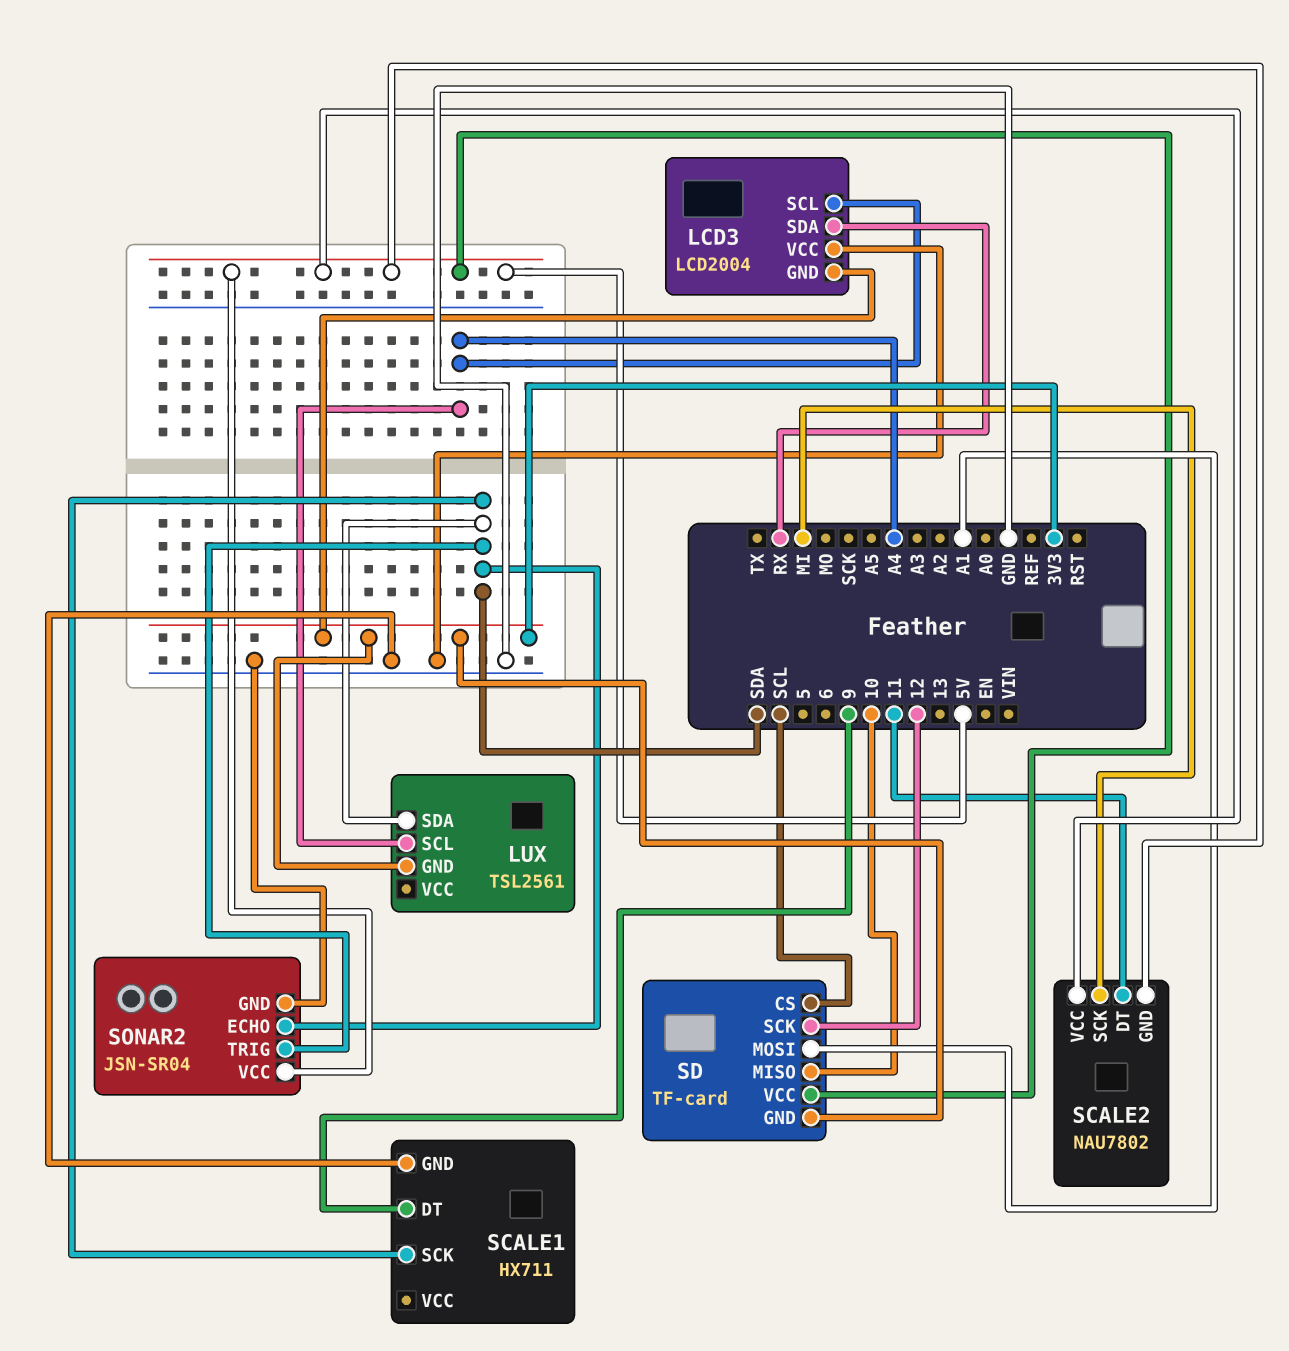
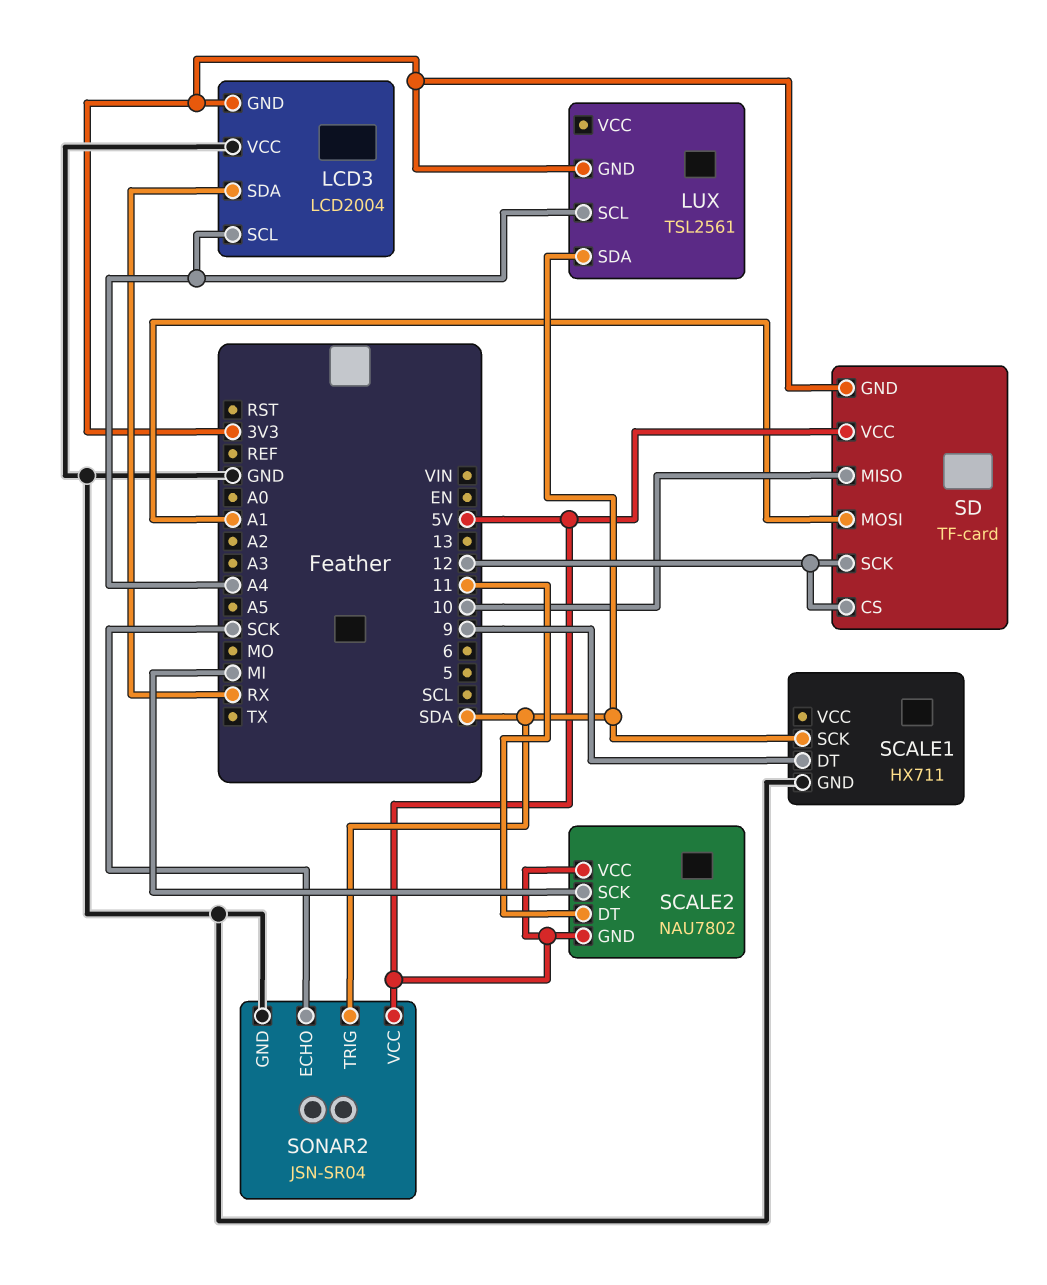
SD pin CS: SCL -> 12
SONAR2 pin ECHO: SDA -> SCK

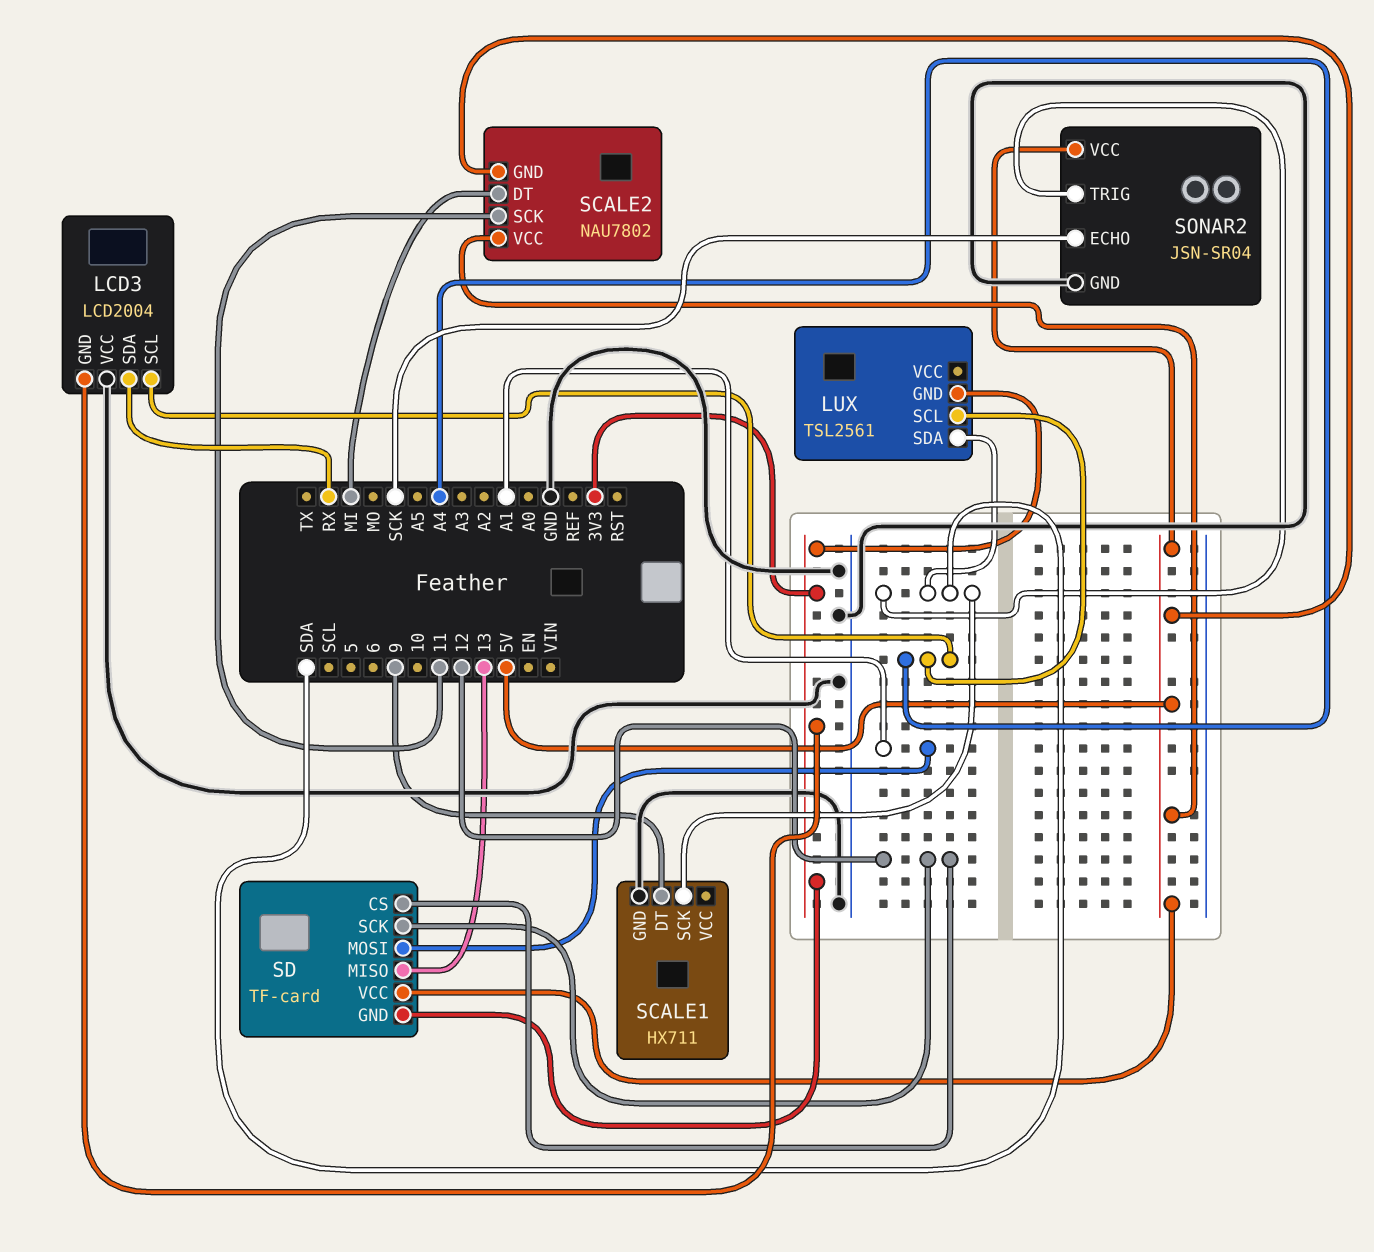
SCALE2 pin DT: 11 -> MI
SCALE2 pin SCK: MI -> 11
SD pin MISO: 10 -> 13

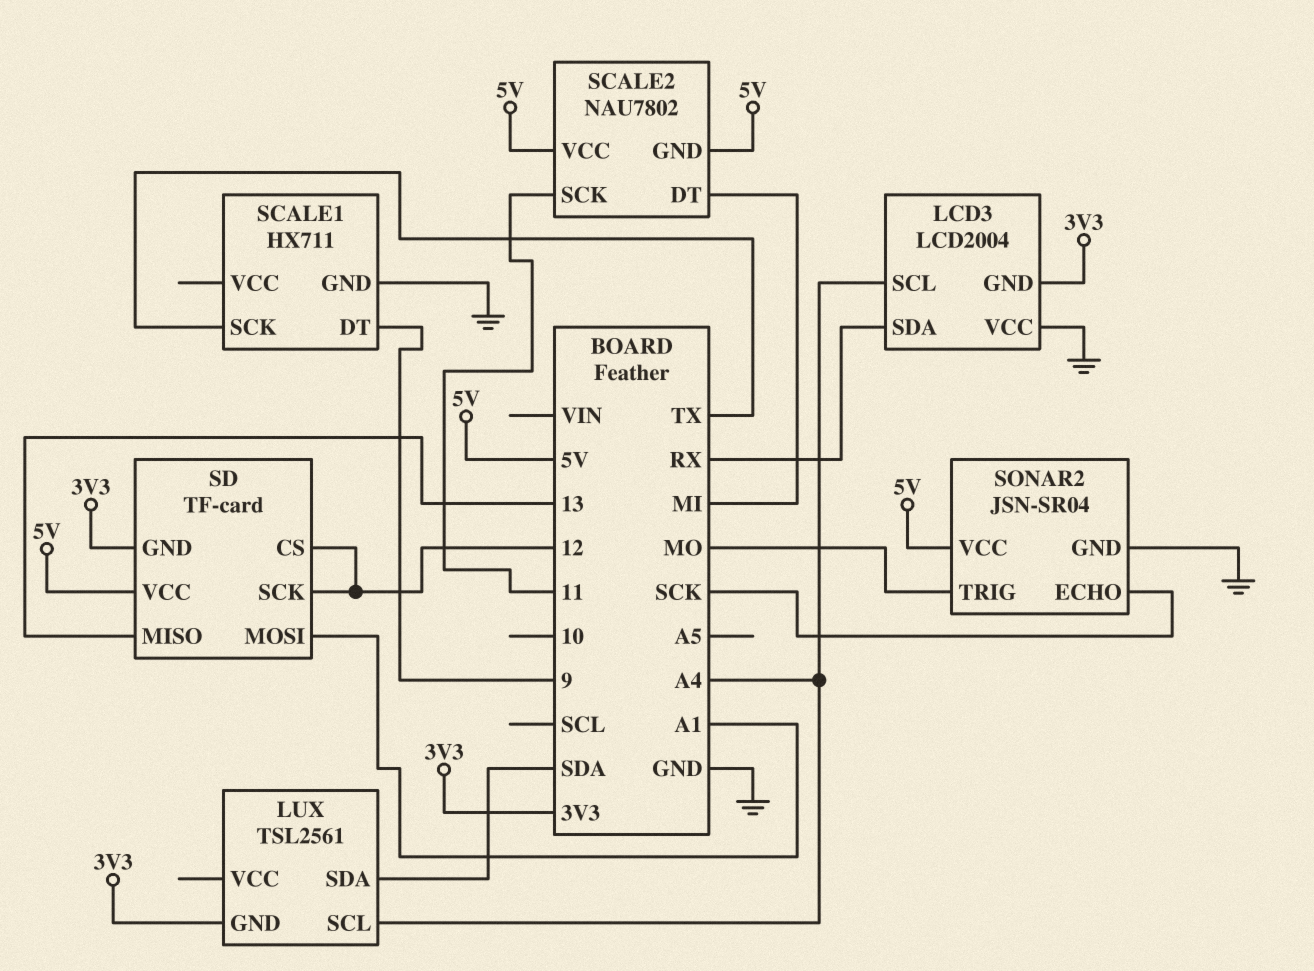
SCALE1 pin SCK: SDA -> TX
SONAR2 pin TRIG: SDA -> MO

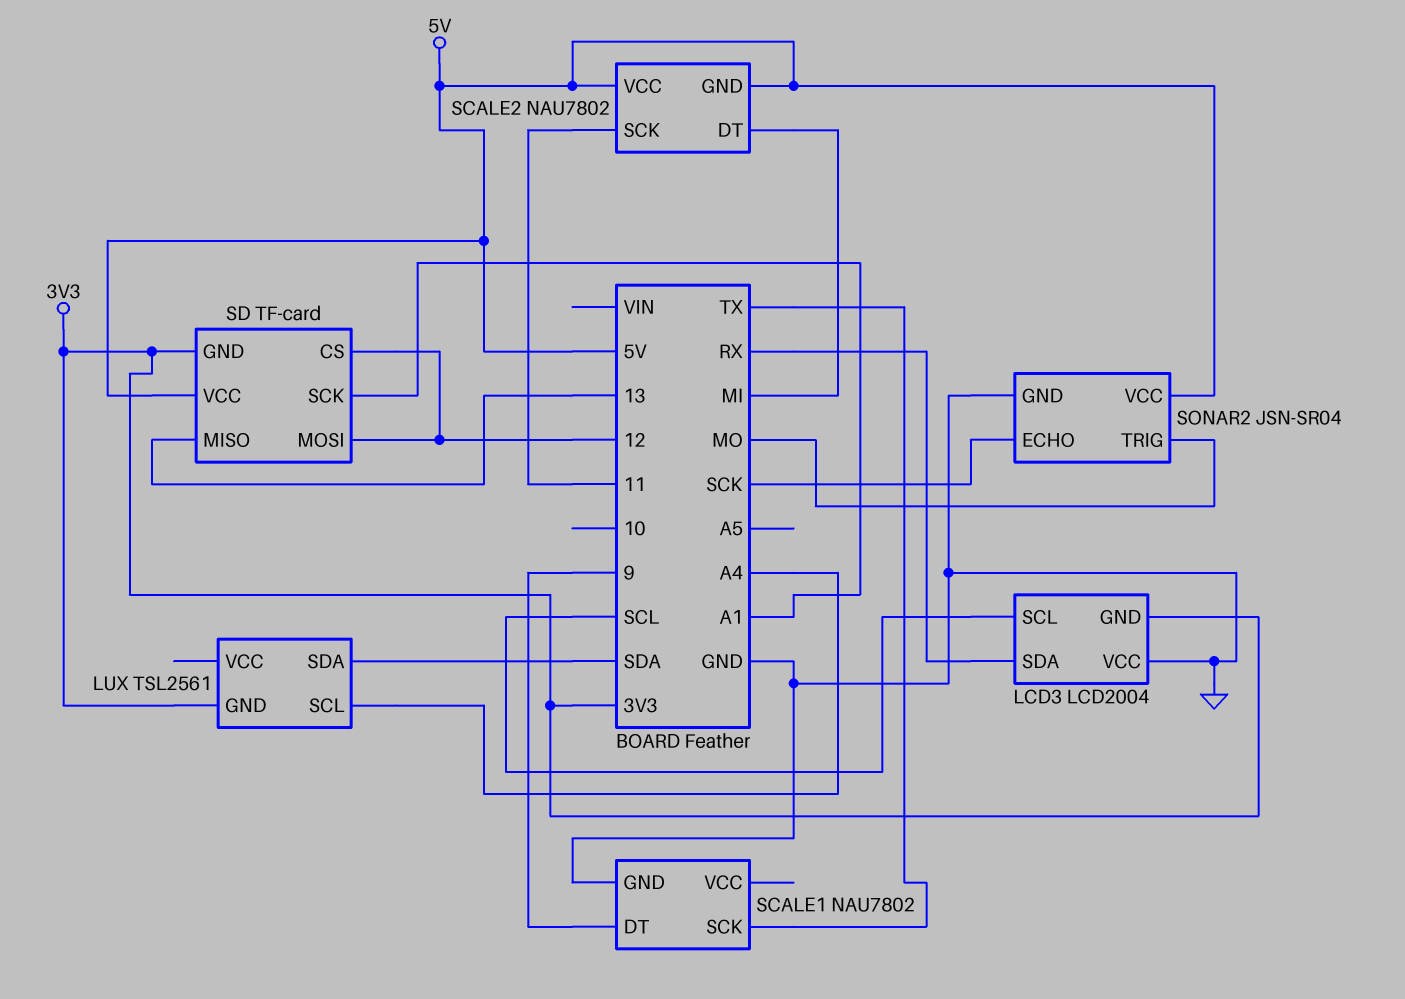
LCD3 pin SCL: A4 -> SCL
SCALE1: HX711 -> NAU7802
SD pin MOSI: A1 -> 12
SD pin SCK: 12 -> A1

